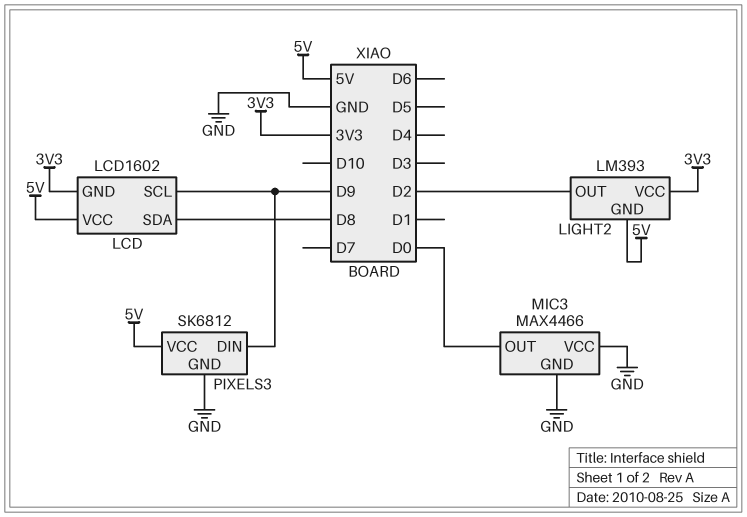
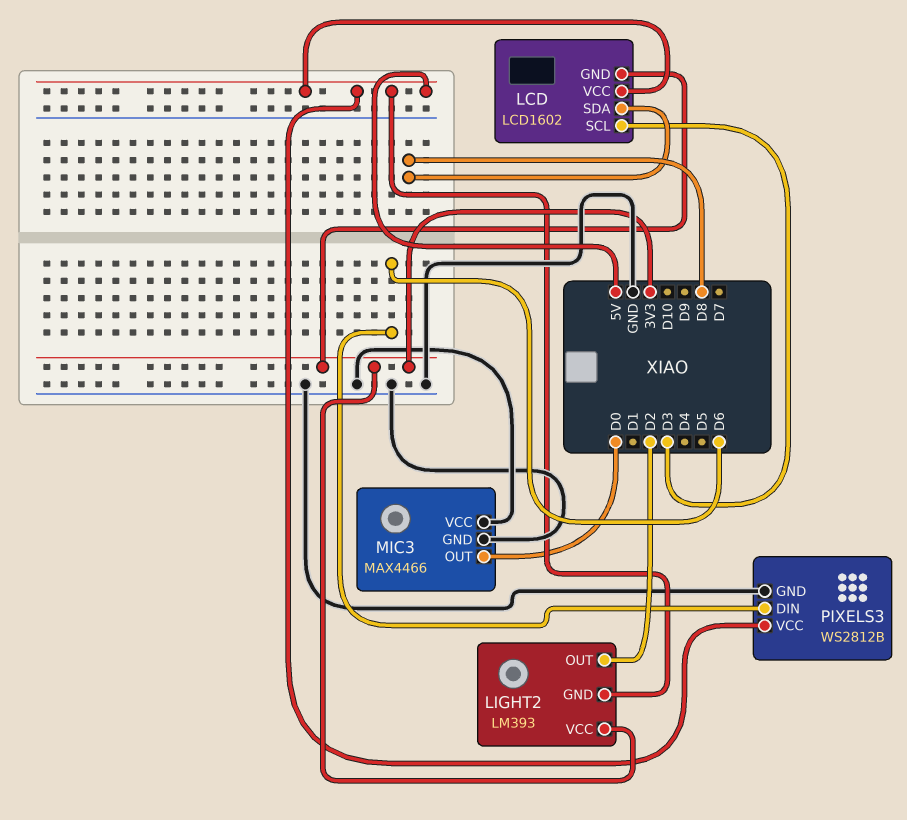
LCD pin SCL: D9 -> D3
PIXELS3: SK6812 -> WS2812B
PIXELS3 pin DIN: D9 -> D6

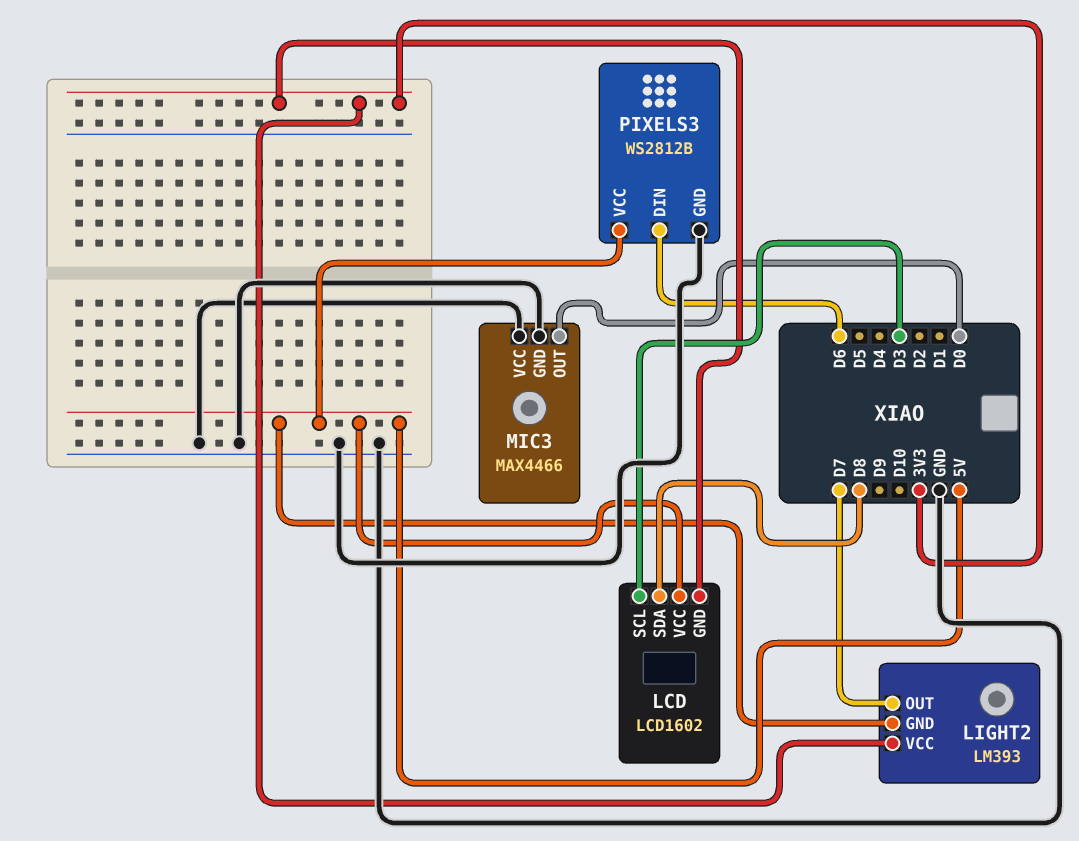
LIGHT2 pin OUT: D2 -> D7

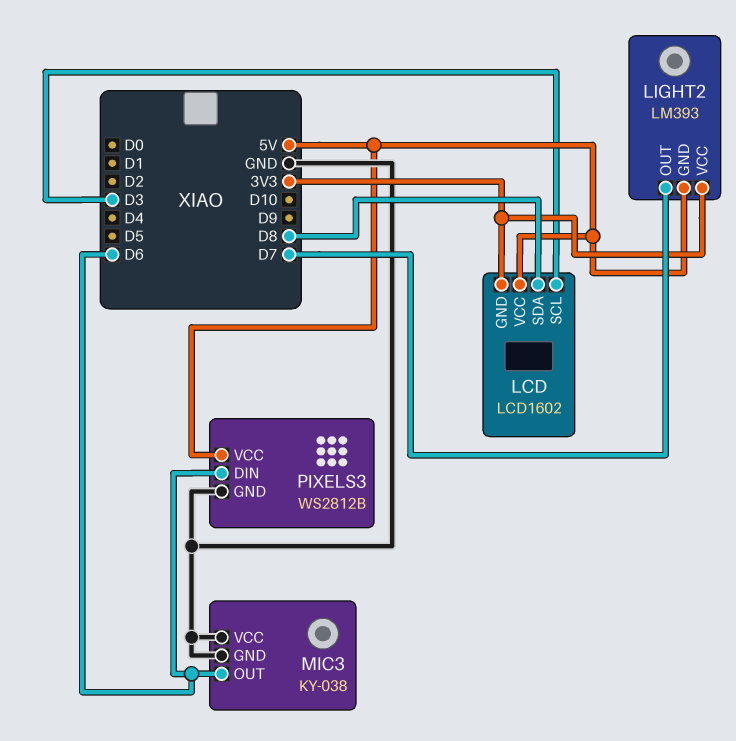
MIC3: MAX4466 -> KY-038
MIC3 pin OUT: D0 -> D6

